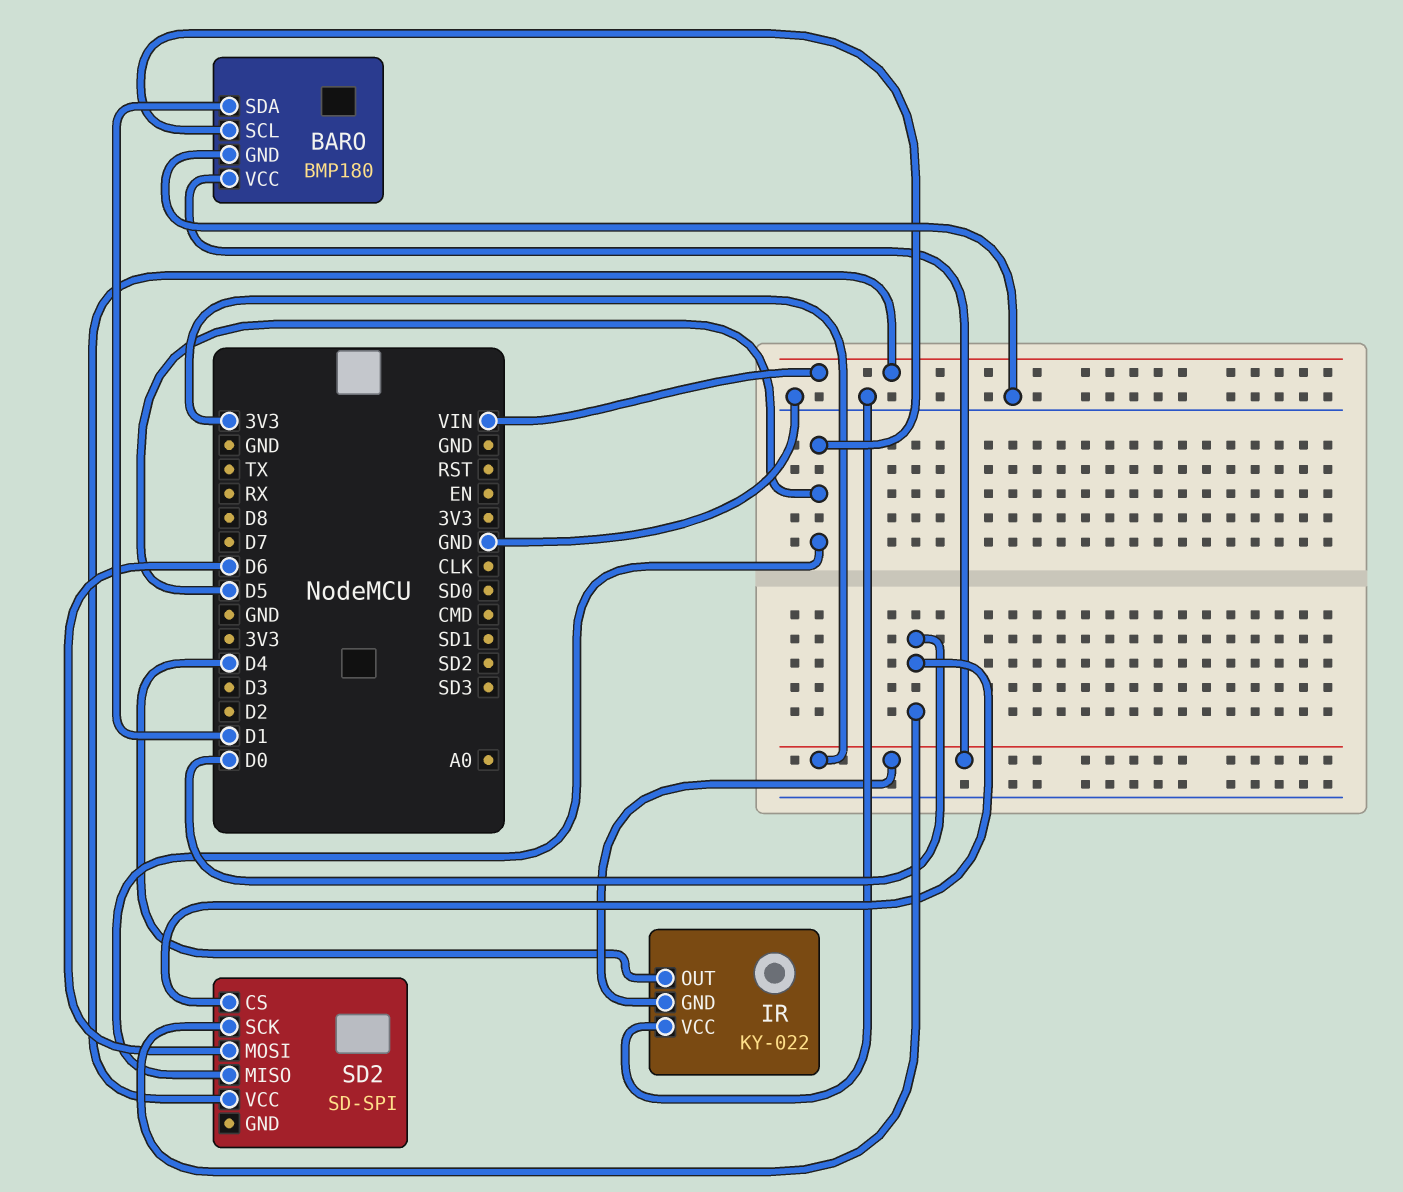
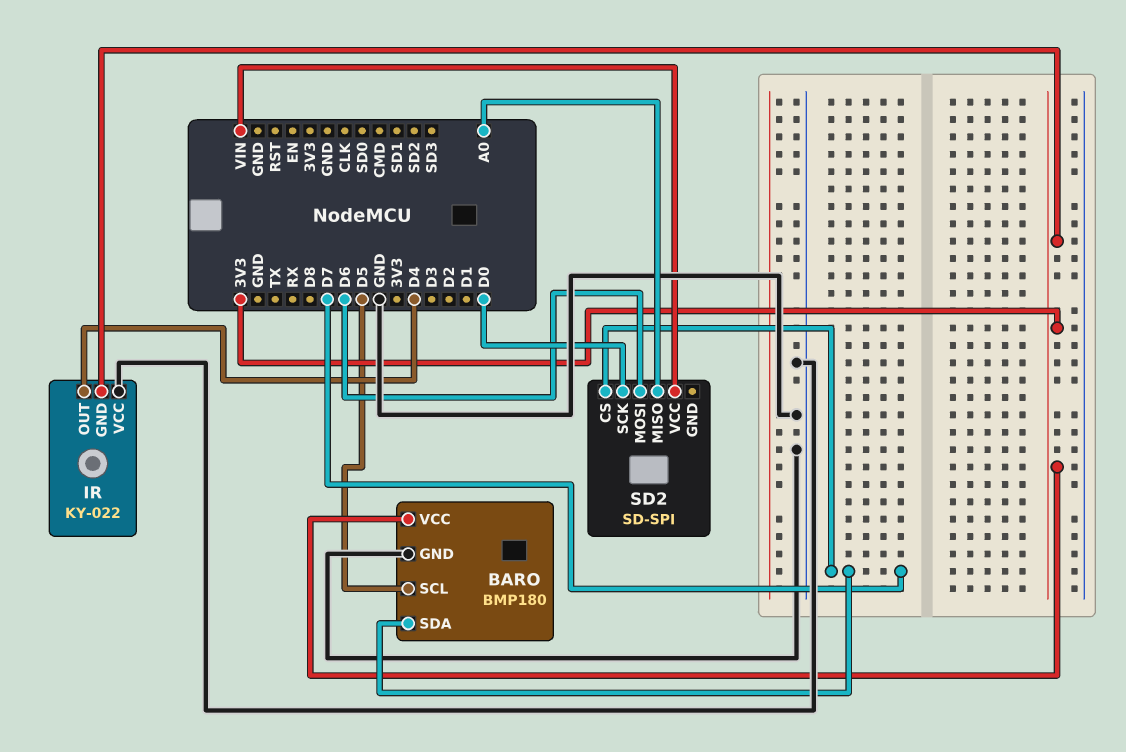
BARO pin SDA: D1 -> D7
SD2 pin CS: D0 -> D7
SD2 pin MISO: D5 -> A0

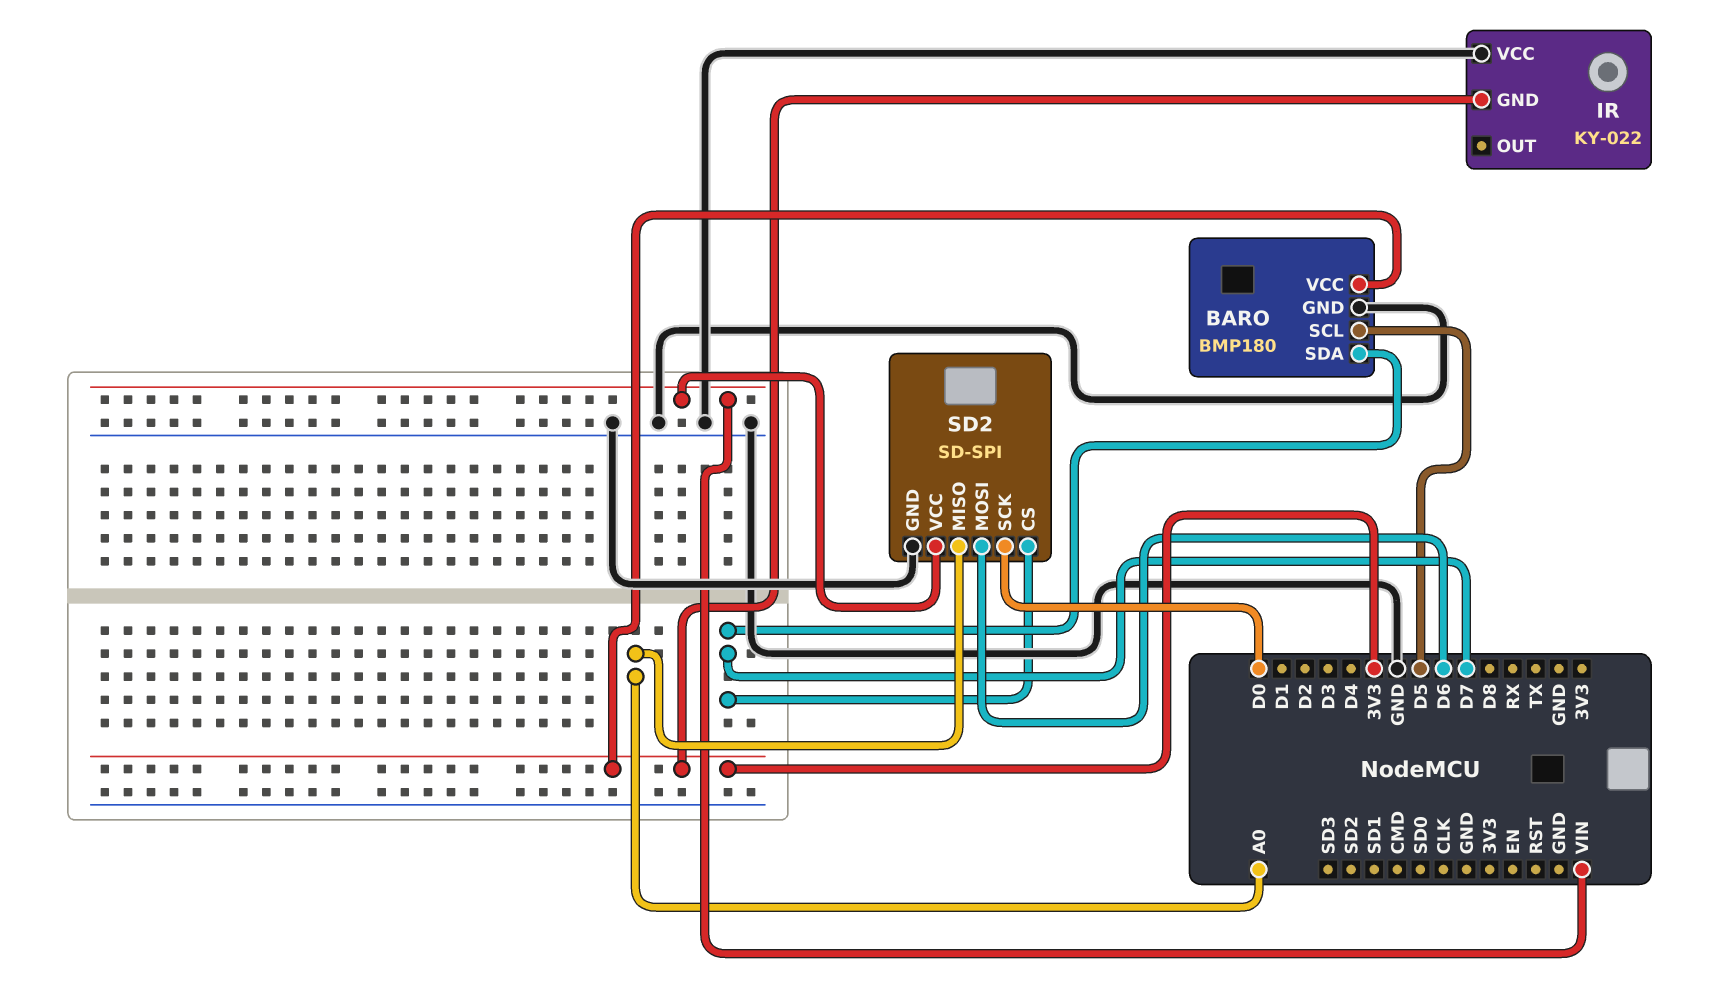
IR pin OUT: D4 -> none
SD2 pin GND: none -> GND

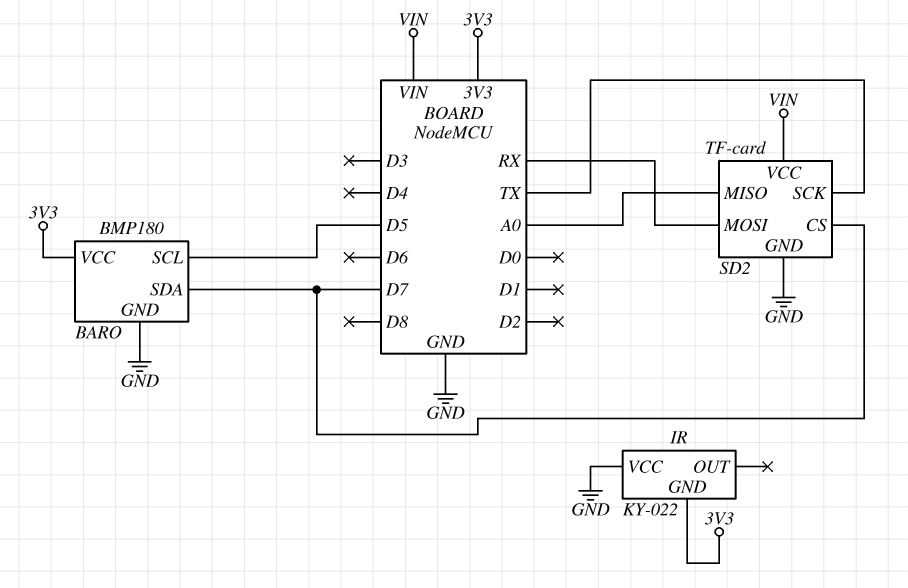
SD2: SD-SPI -> TF-card
SD2 pin MOSI: D6 -> RX
SD2 pin SCK: D0 -> TX

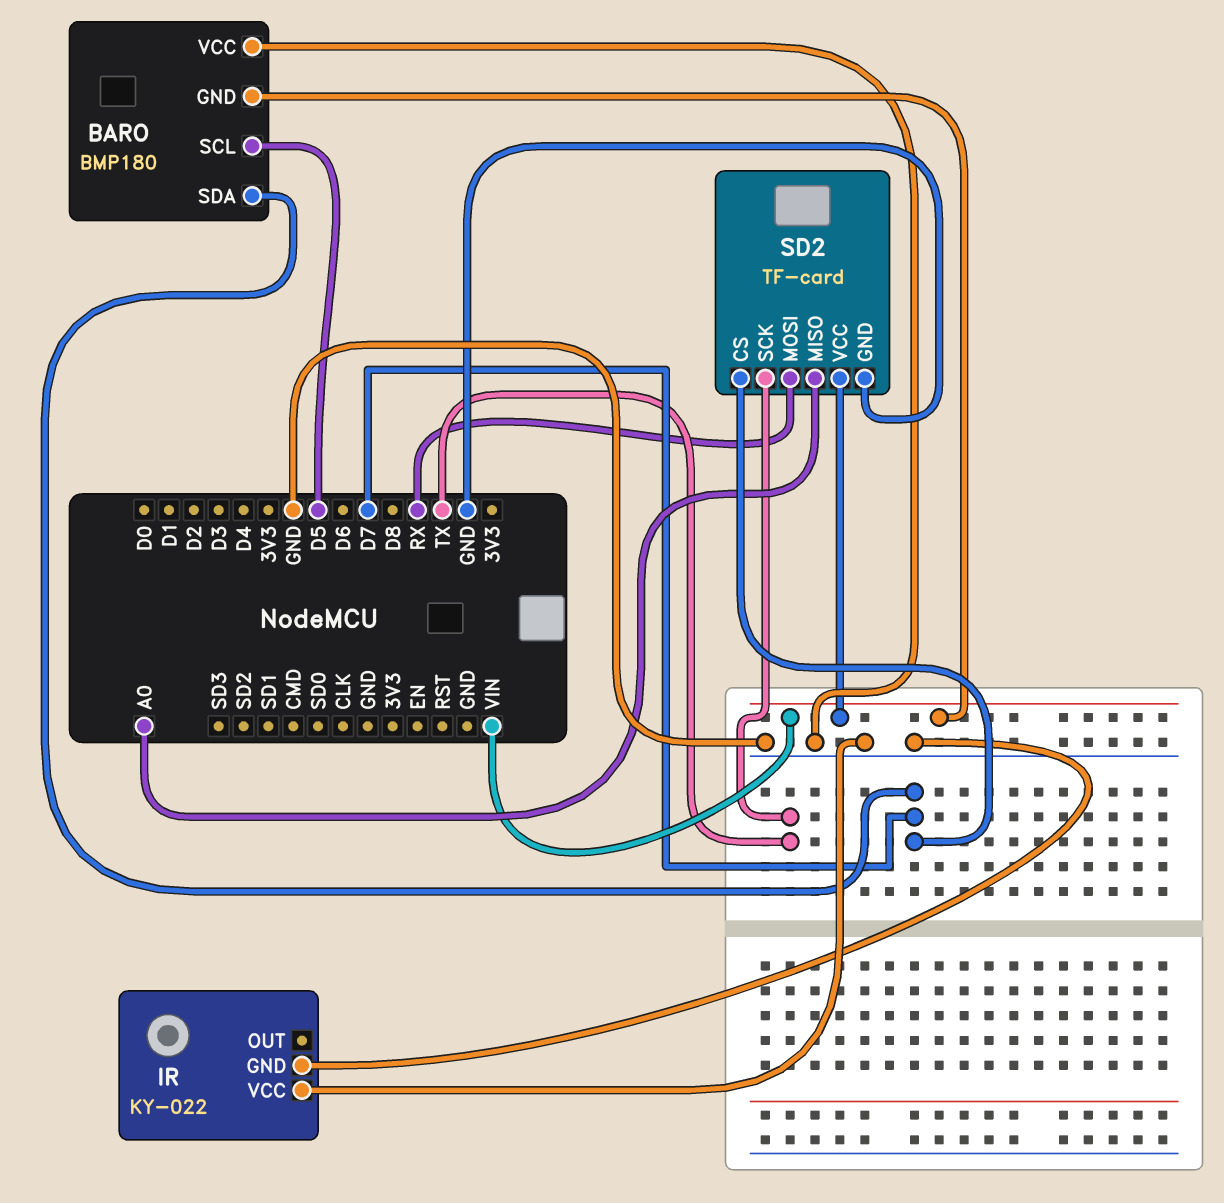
BARO pin GND: GND -> VIN
BARO pin VCC: 3V3 -> GND
IR pin GND: 3V3 -> GND

